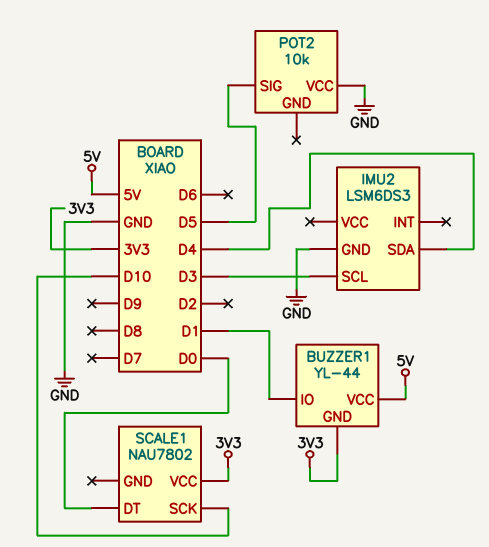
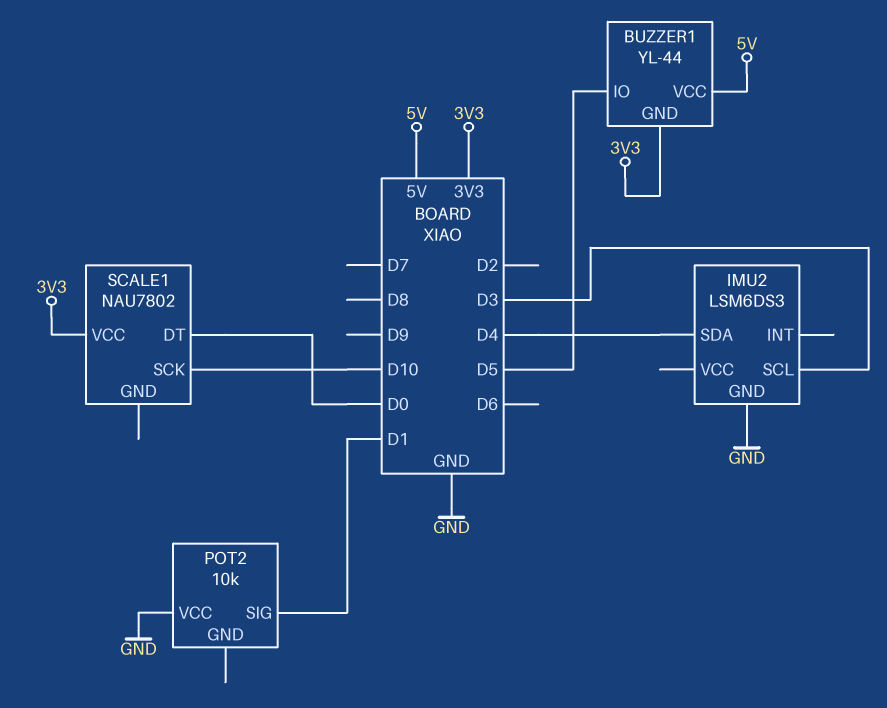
BUZZER1 pin IO: D1 -> D5
POT2 pin SIG: D5 -> D1

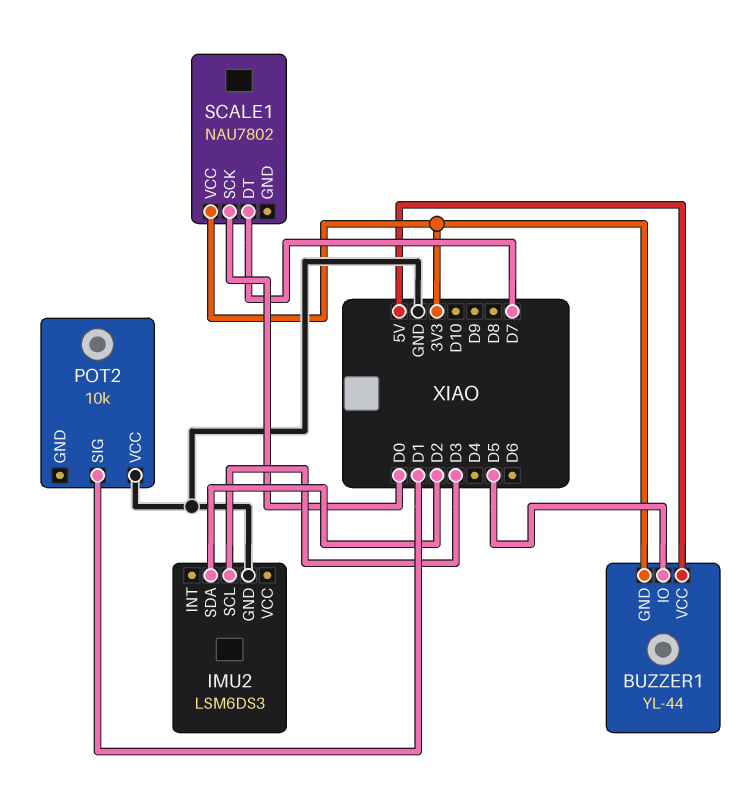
IMU2 pin SDA: D4 -> D2
SCALE1 pin DT: D0 -> D7
SCALE1 pin SCK: D10 -> D0

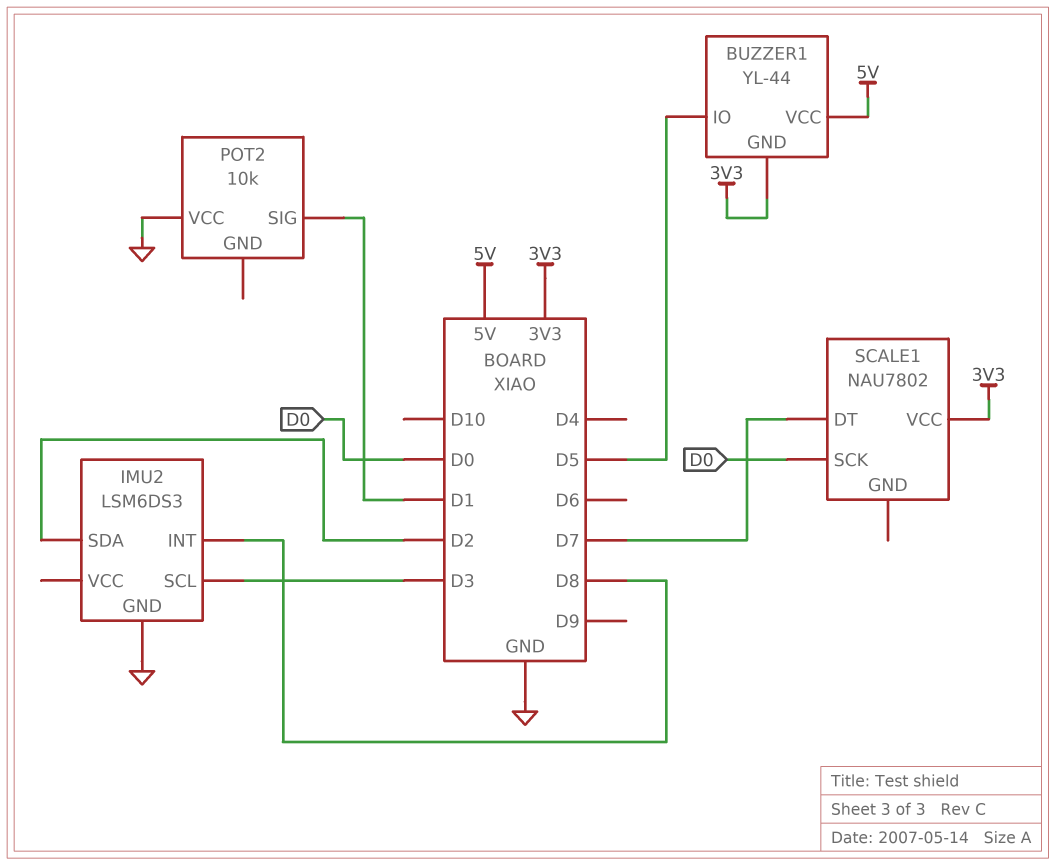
IMU2 pin INT: none -> D8

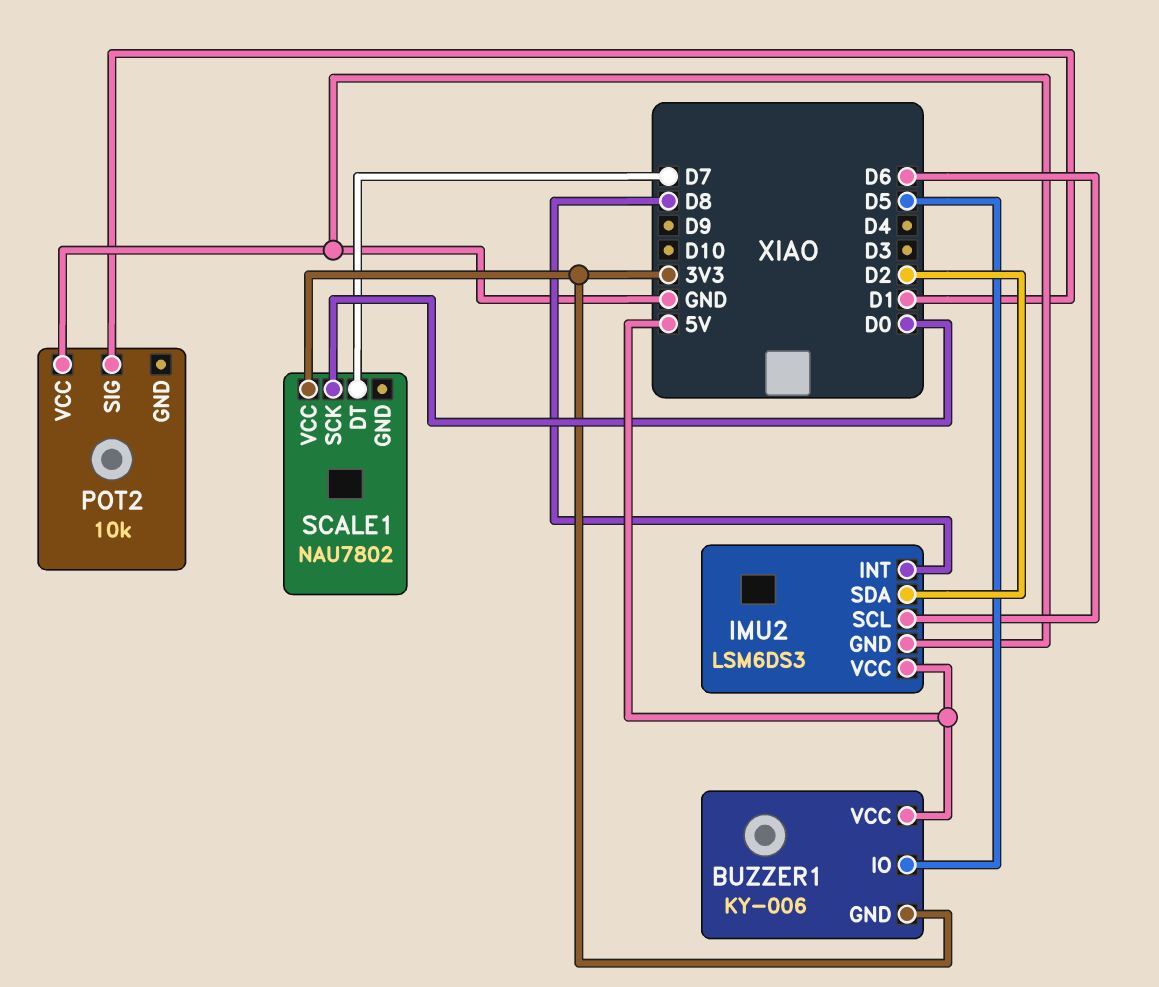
BUZZER1: YL-44 -> KY-006
IMU2 pin SCL: D3 -> D6
IMU2 pin VCC: none -> 5V

